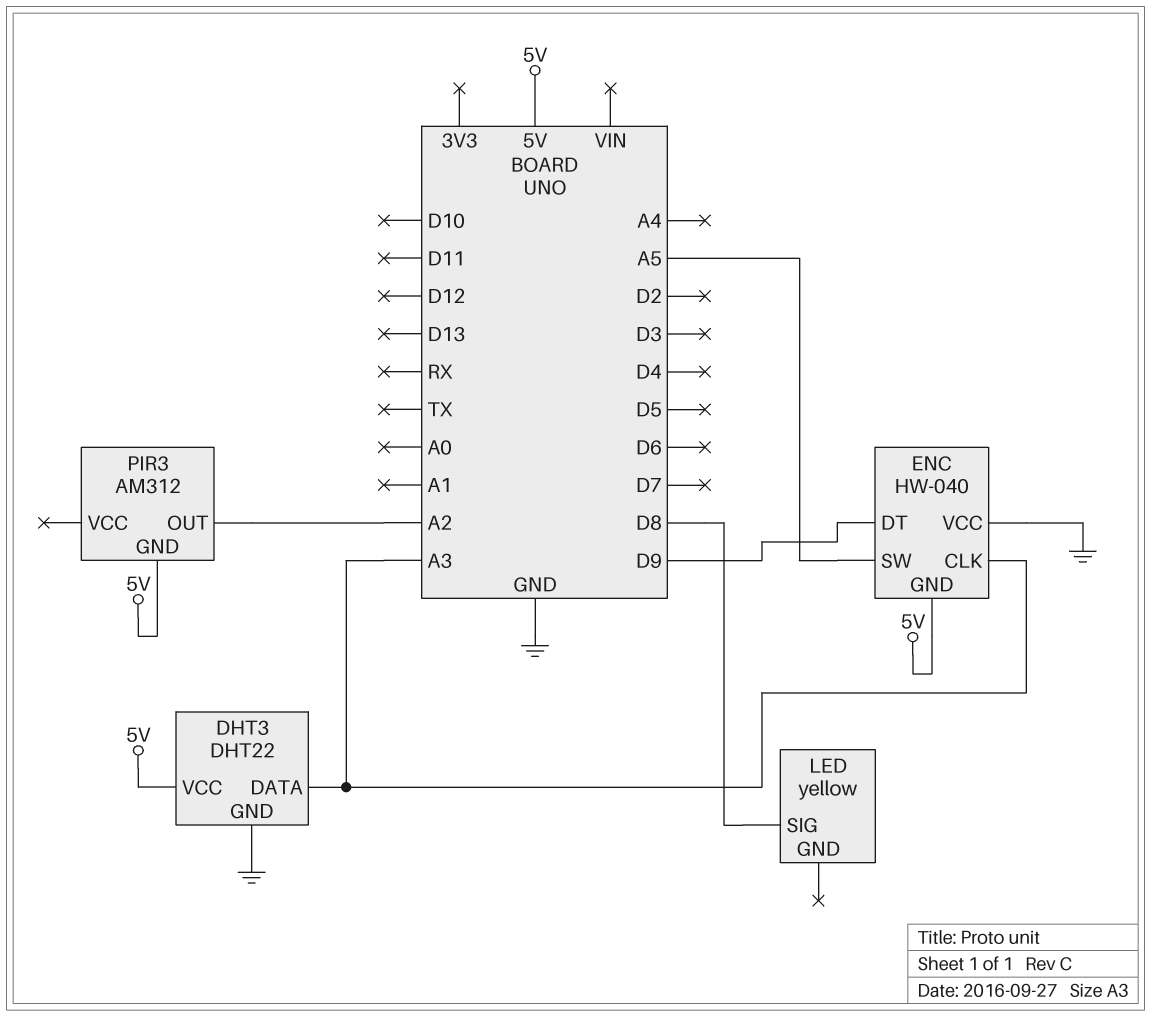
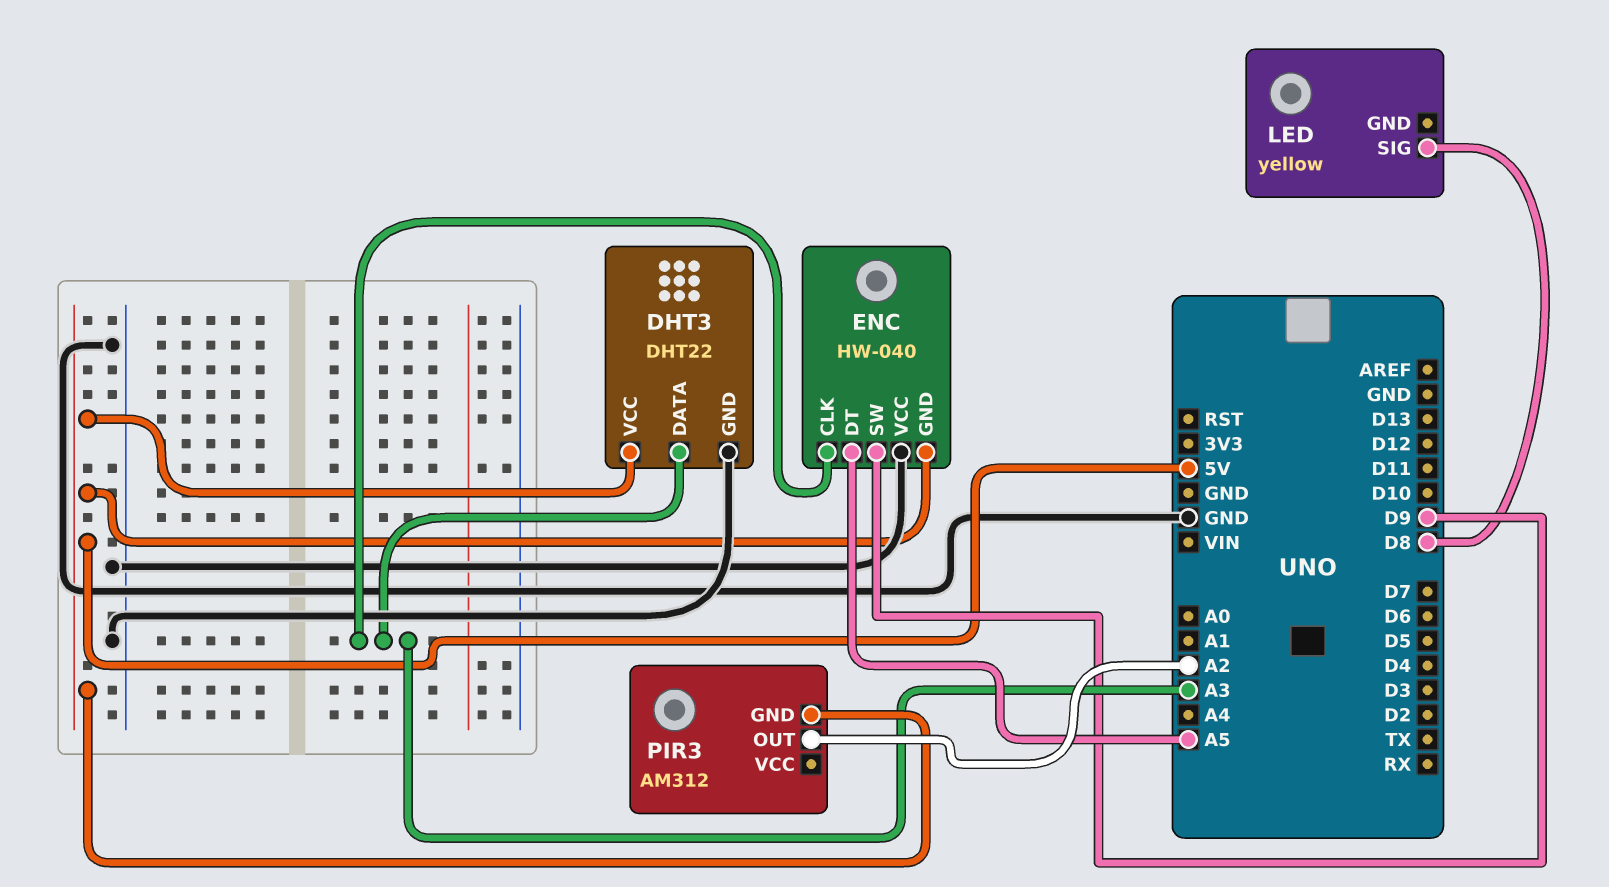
ENC pin DT: D9 -> A5
ENC pin SW: A5 -> D9

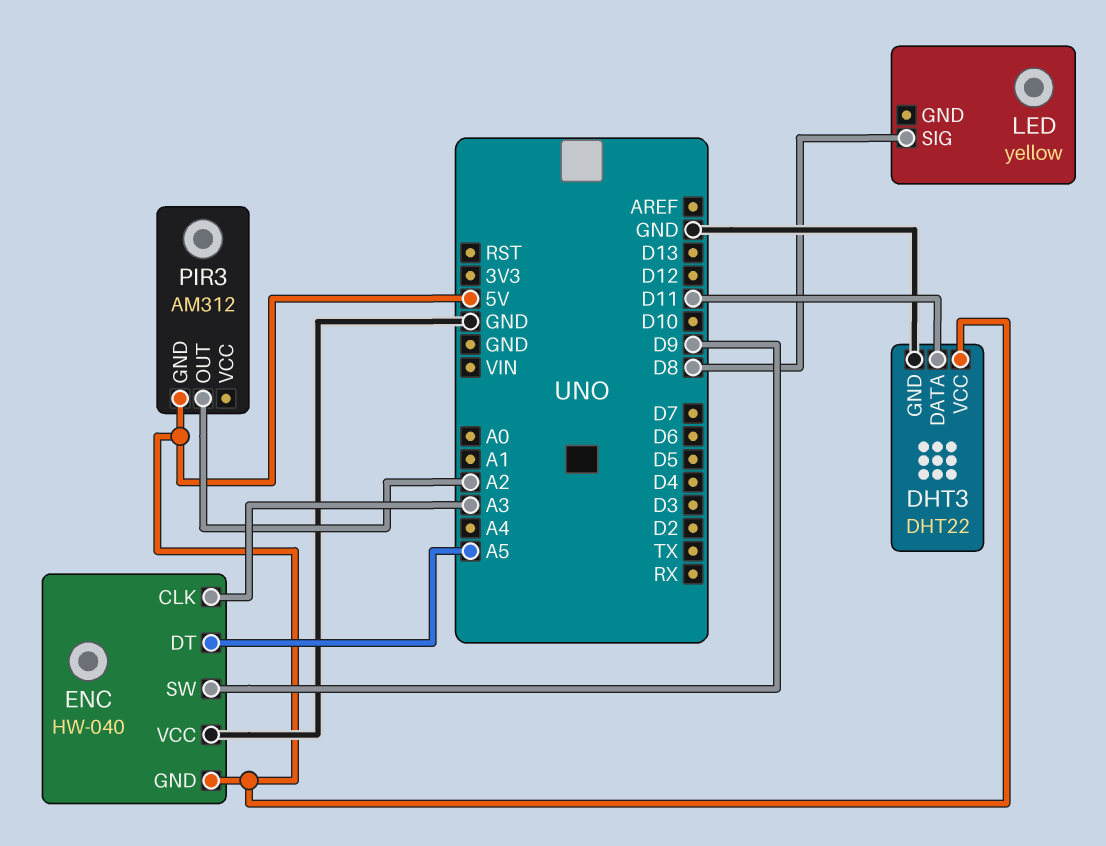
DHT3 pin DATA: A3 -> D11

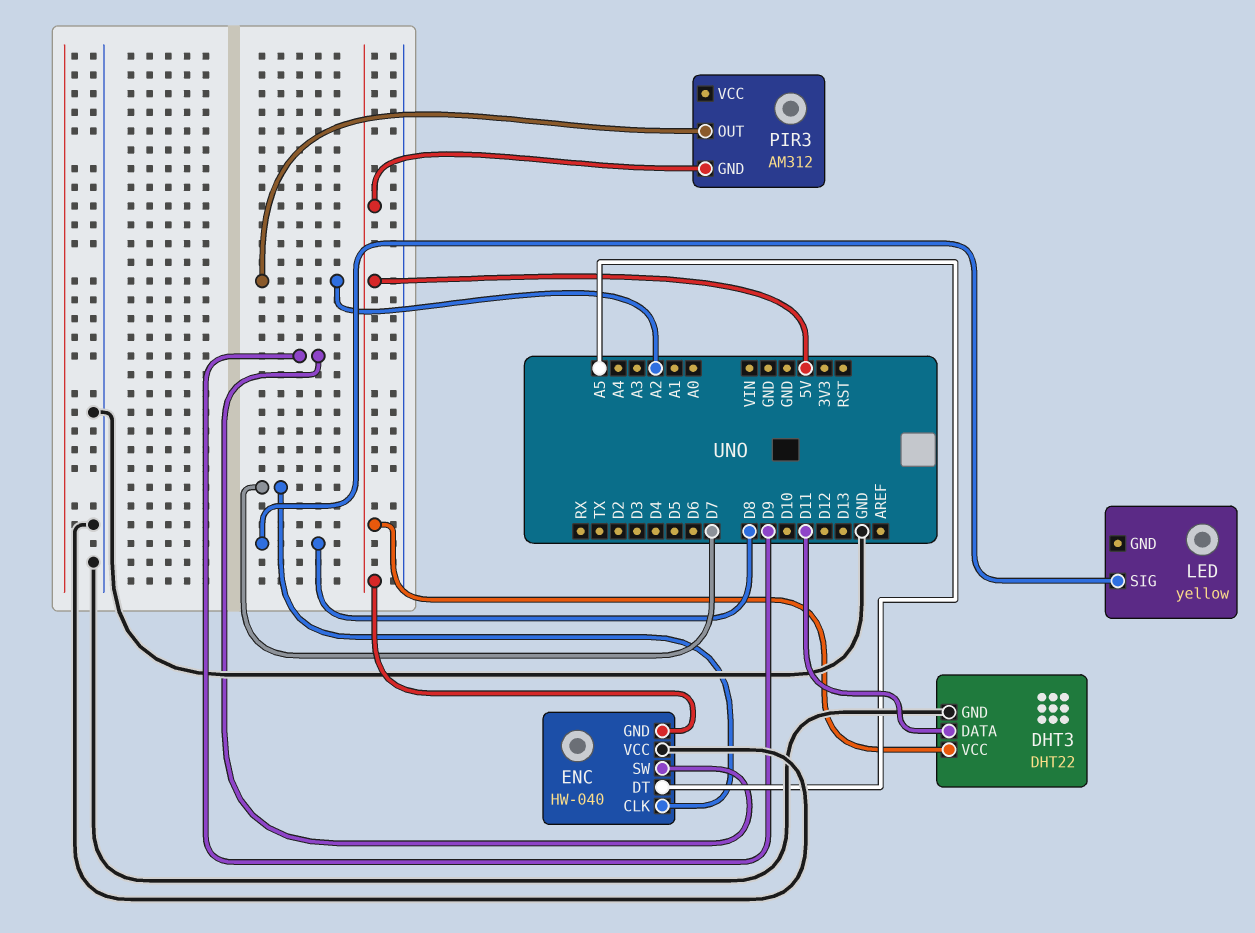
ENC pin CLK: A3 -> D7

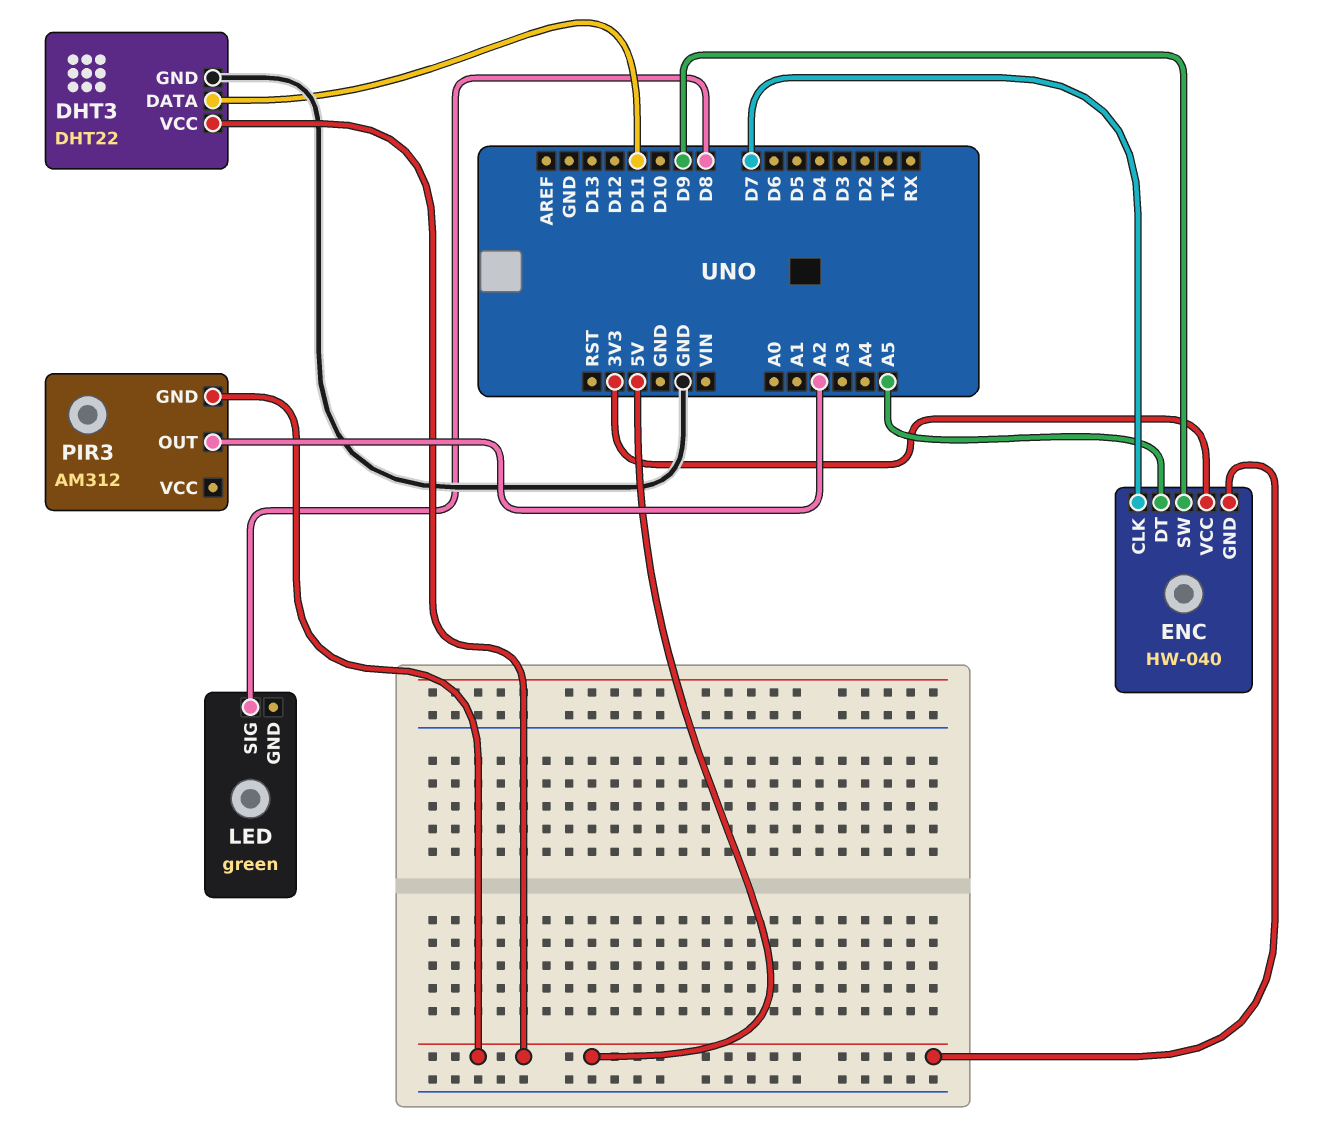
ENC pin VCC: GND -> 3V3
LED: yellow -> green

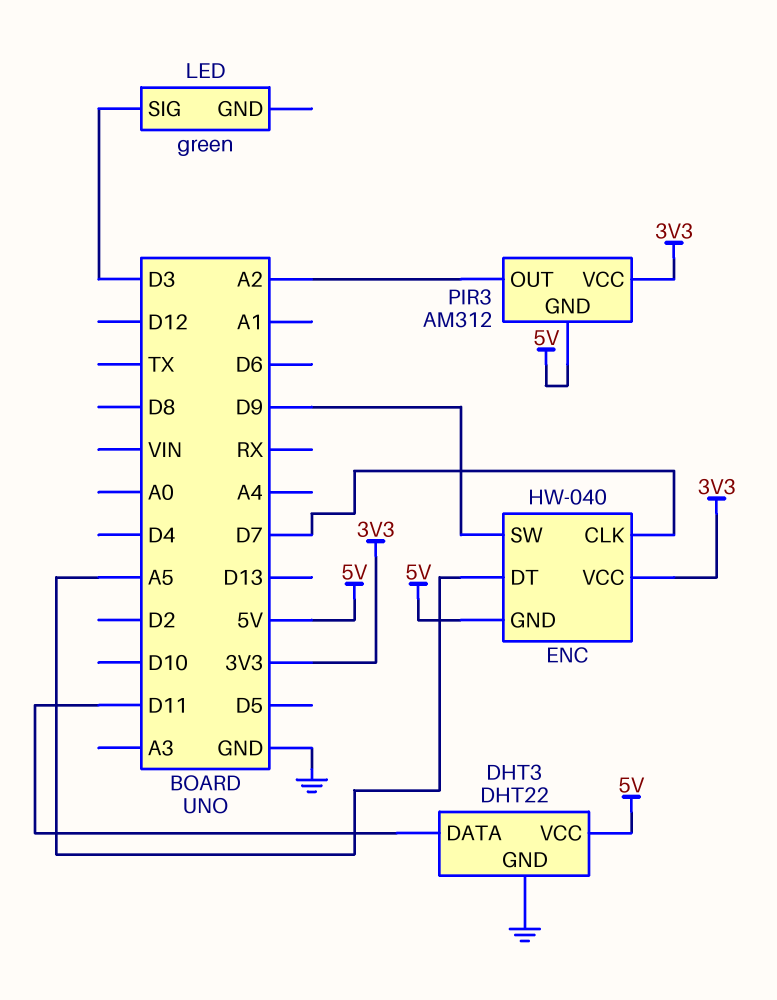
LED pin SIG: D8 -> D3
PIR3 pin VCC: none -> 3V3

